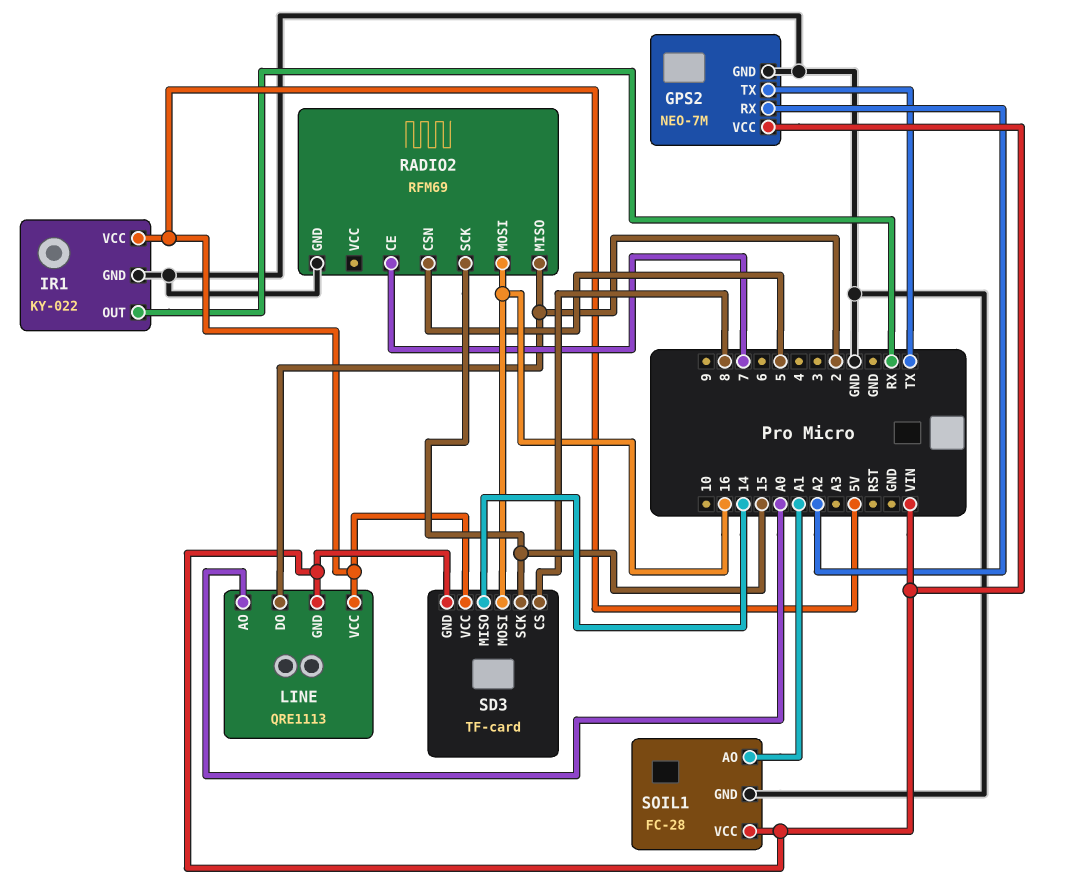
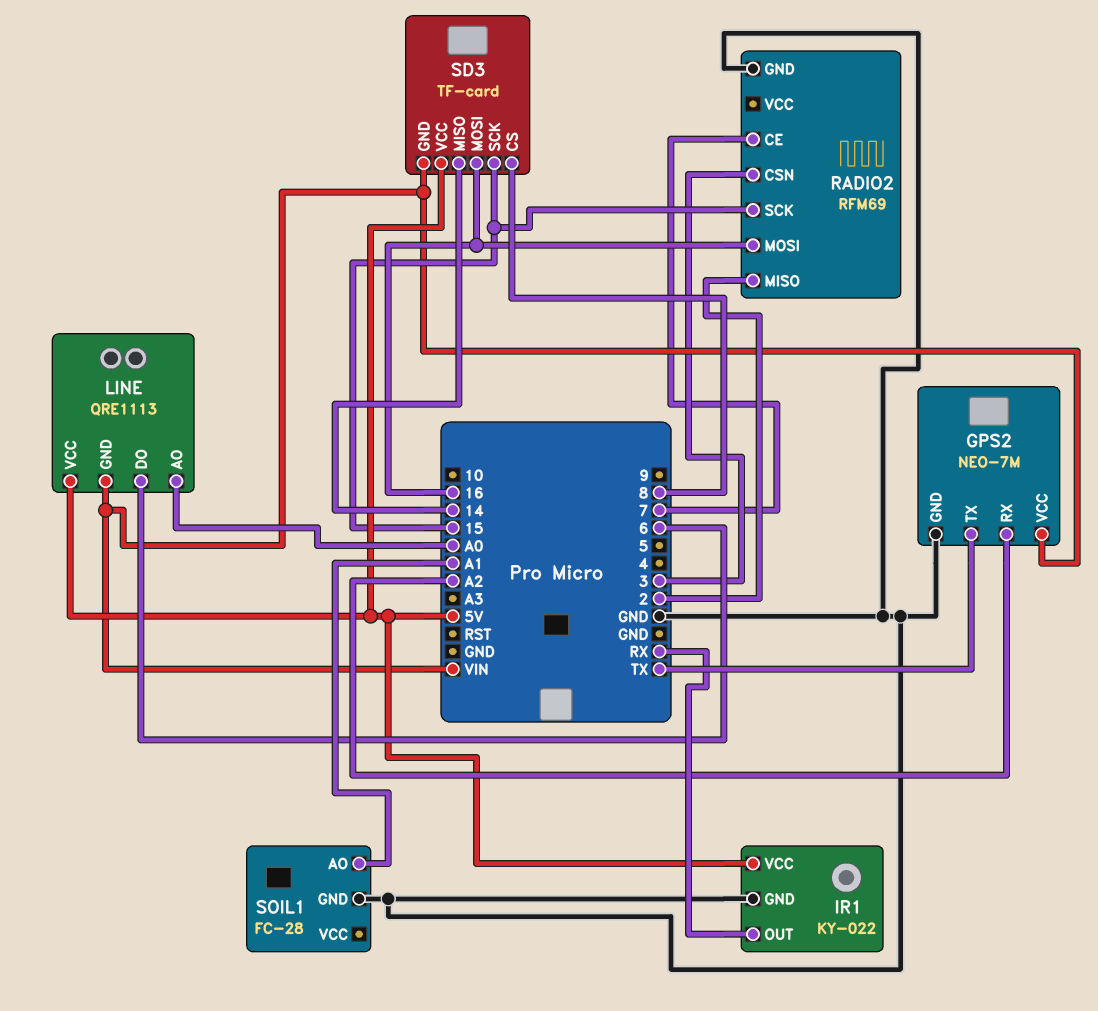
LINE pin DO: 2 -> 6
RADIO2 pin CSN: 5 -> 3
SOIL1 pin VCC: VIN -> none

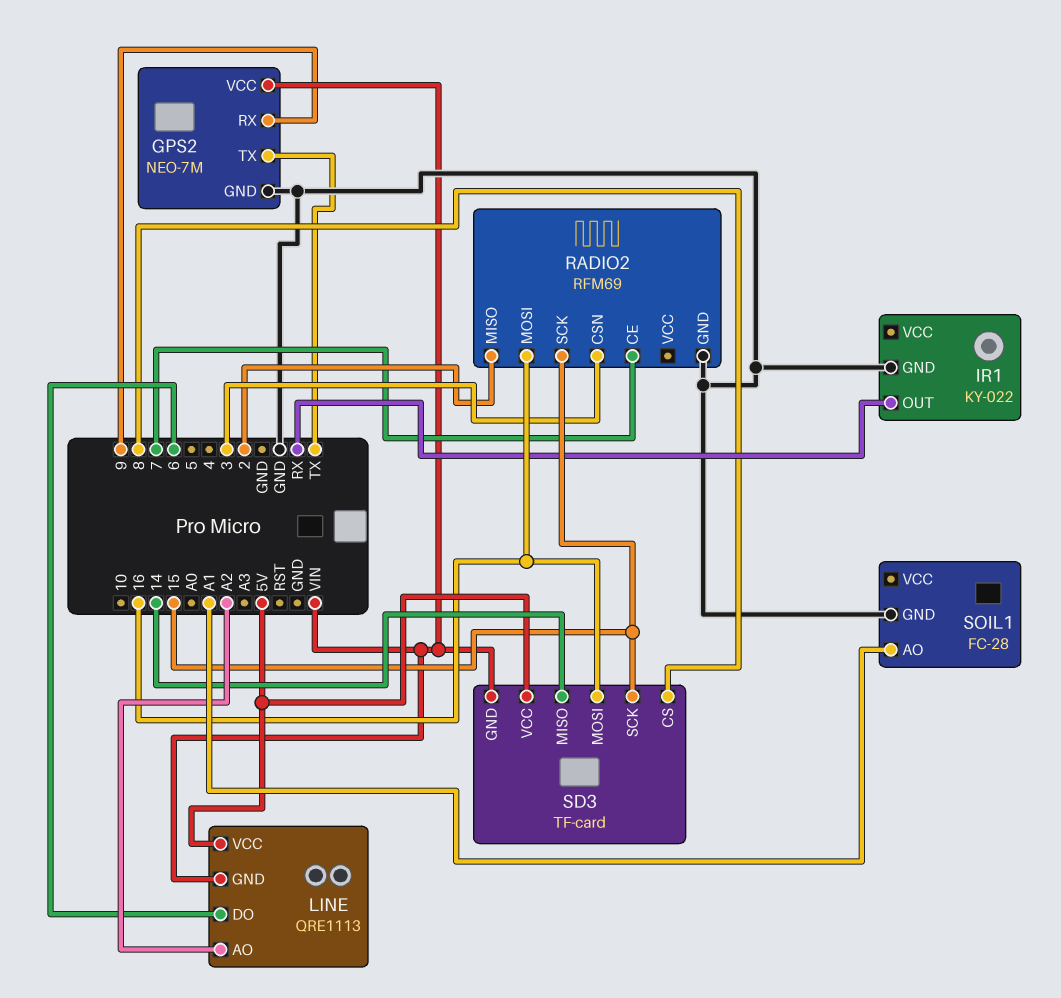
GPS2 pin RX: A2 -> 9
IR1 pin VCC: 5V -> none
LINE pin AO: A0 -> A2

